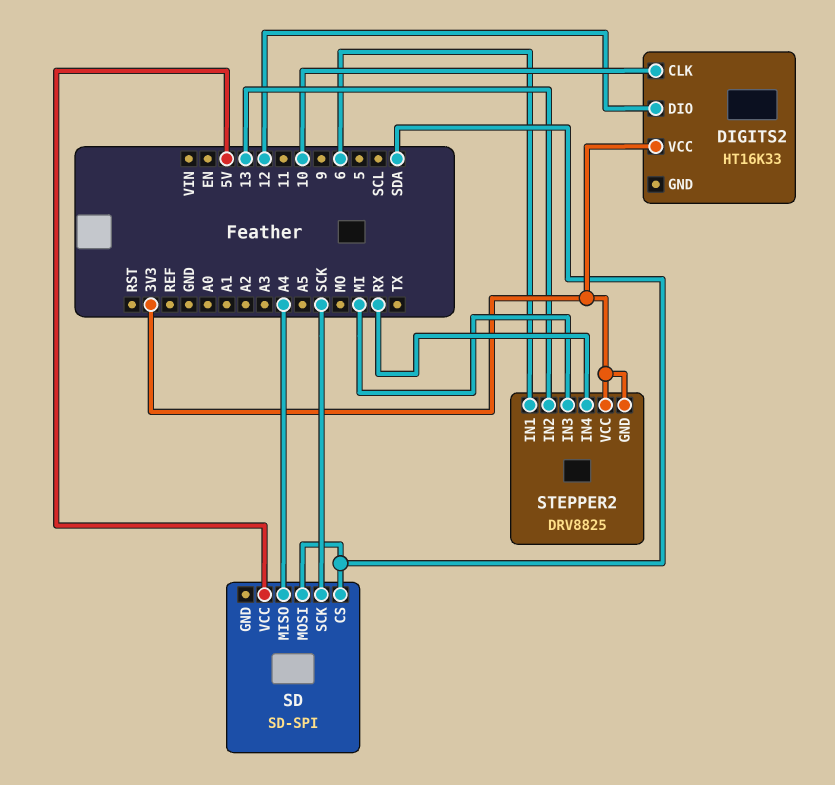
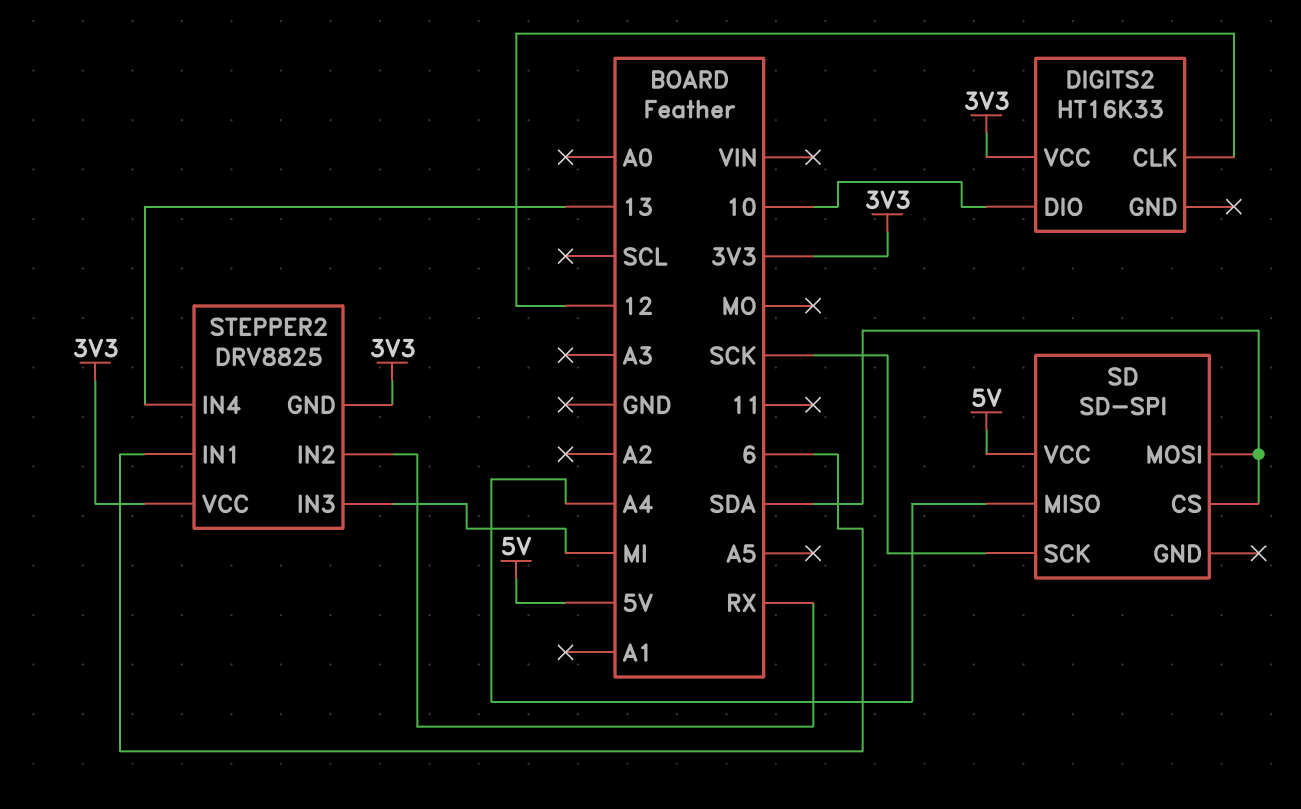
DIGITS2 pin CLK: 10 -> 12
DIGITS2 pin DIO: 12 -> 10
STEPPER2 pin IN2: 13 -> RX
STEPPER2 pin IN4: RX -> 13

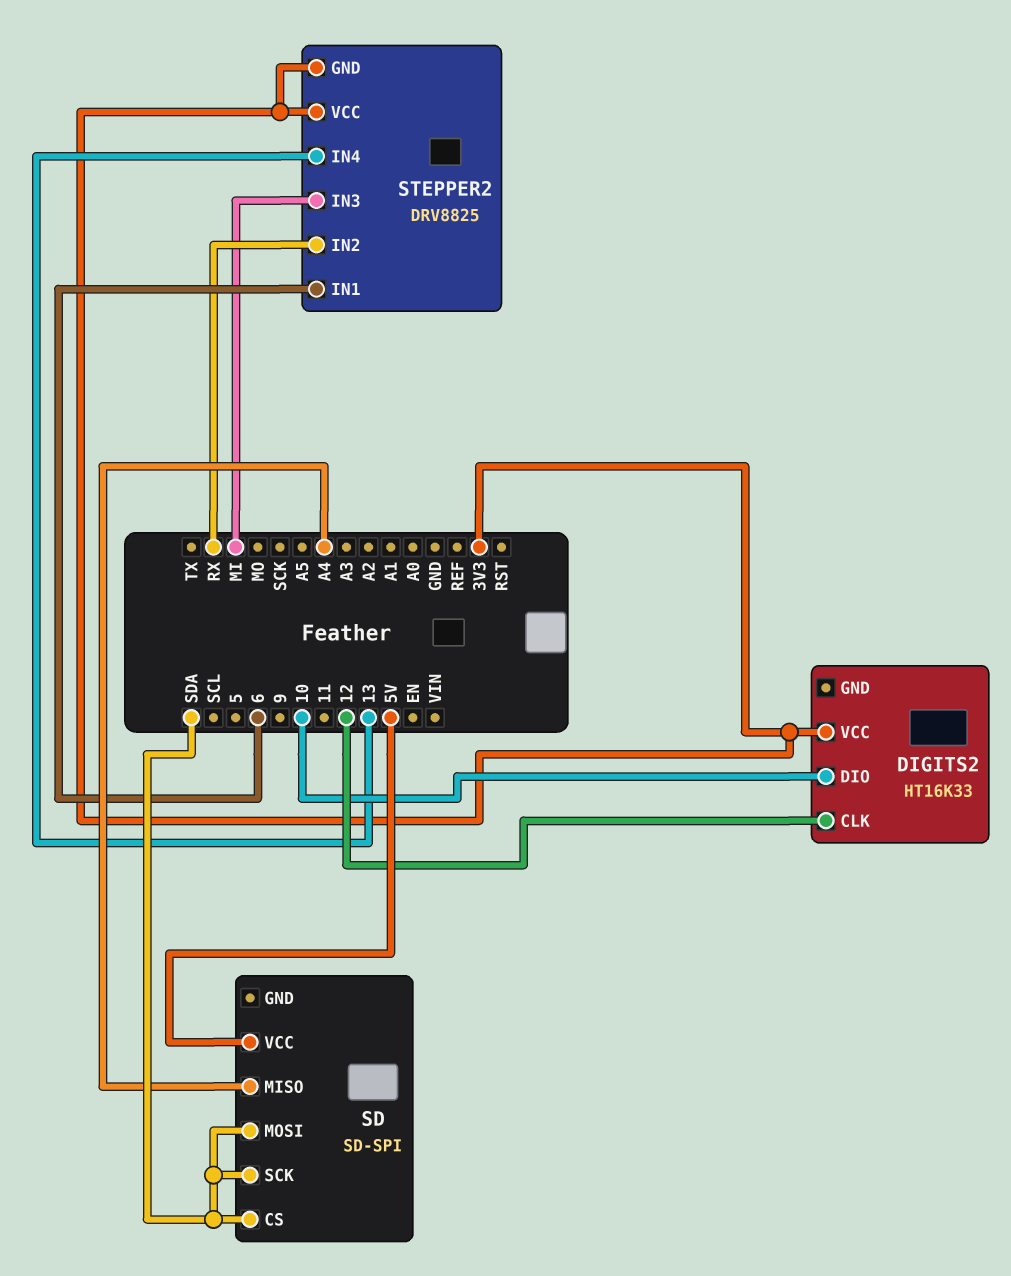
SD pin SCK: SCK -> SDA

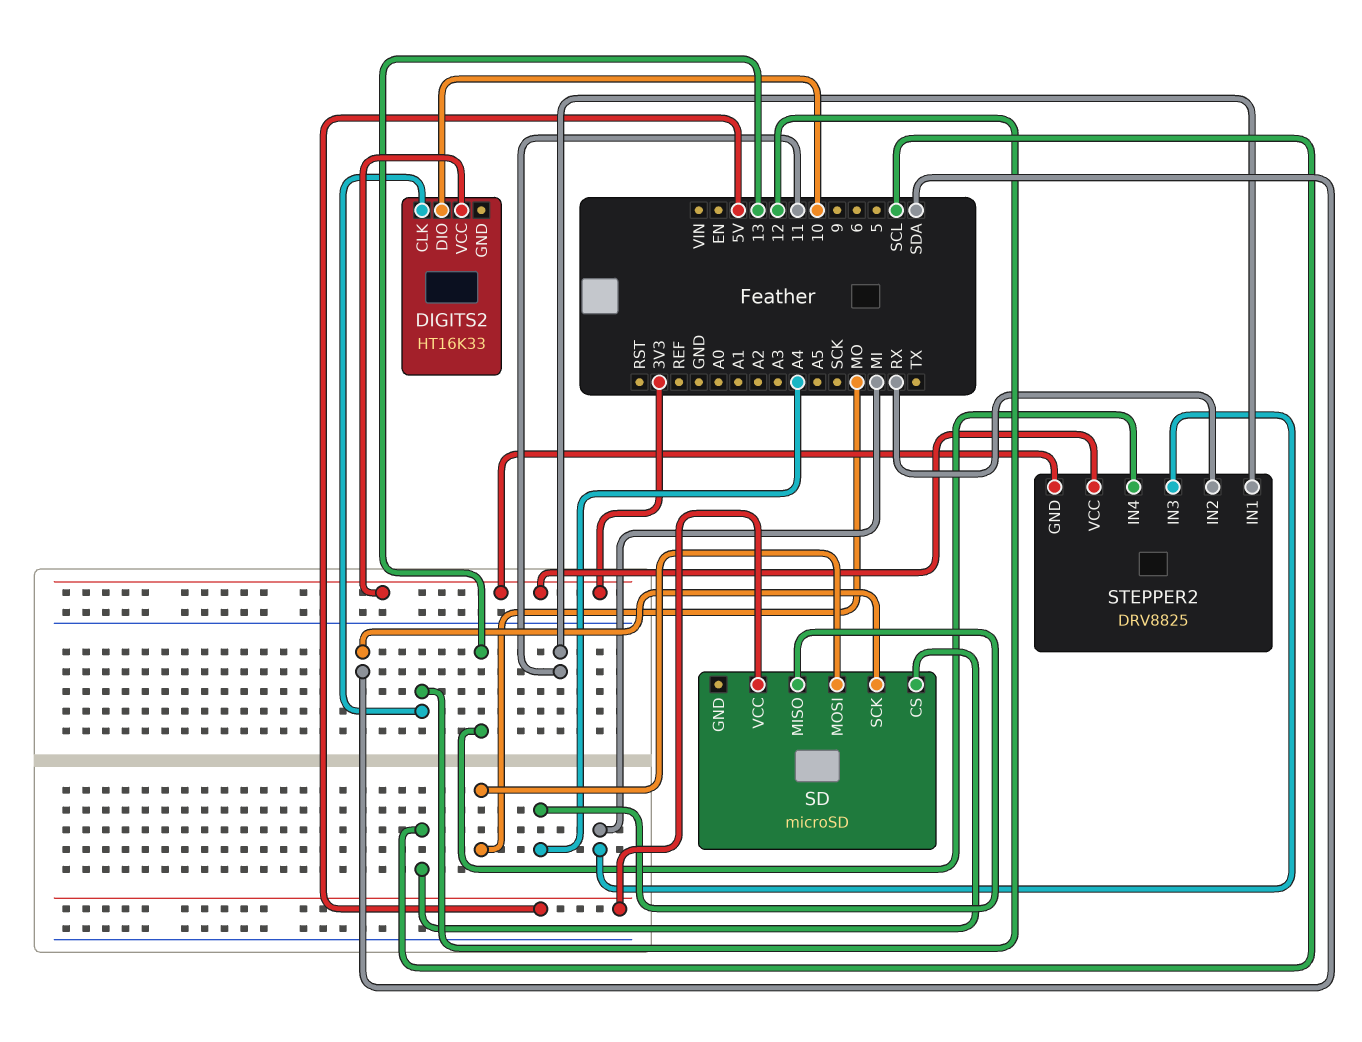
SD: SD-SPI -> microSD
SD pin CS: SDA -> SCL
SD pin MOSI: SDA -> MO
STEPPER2 pin IN1: 6 -> 11

